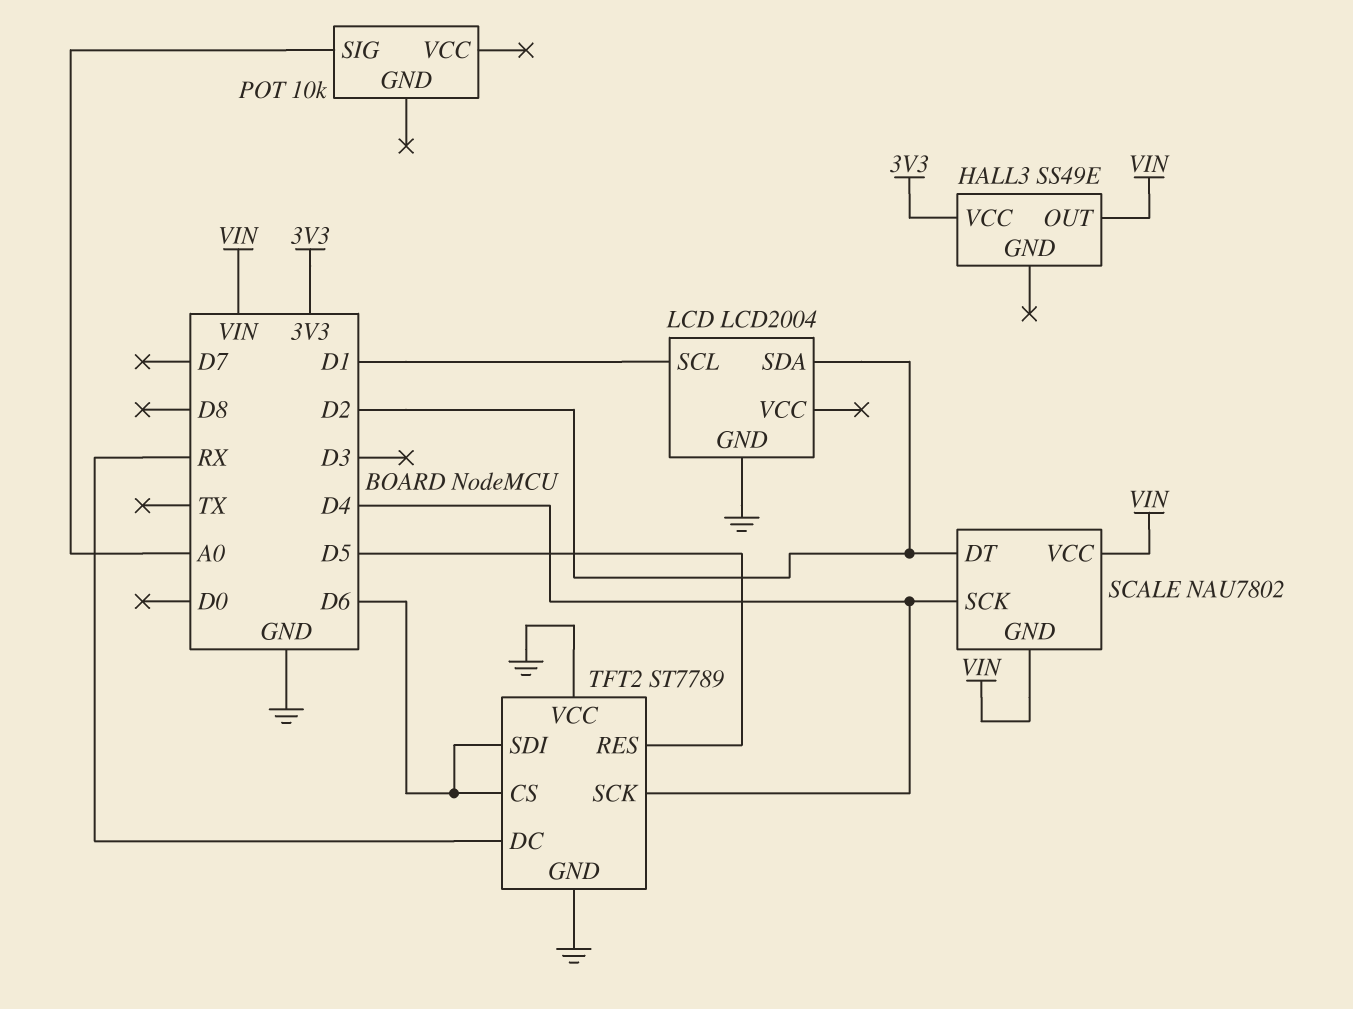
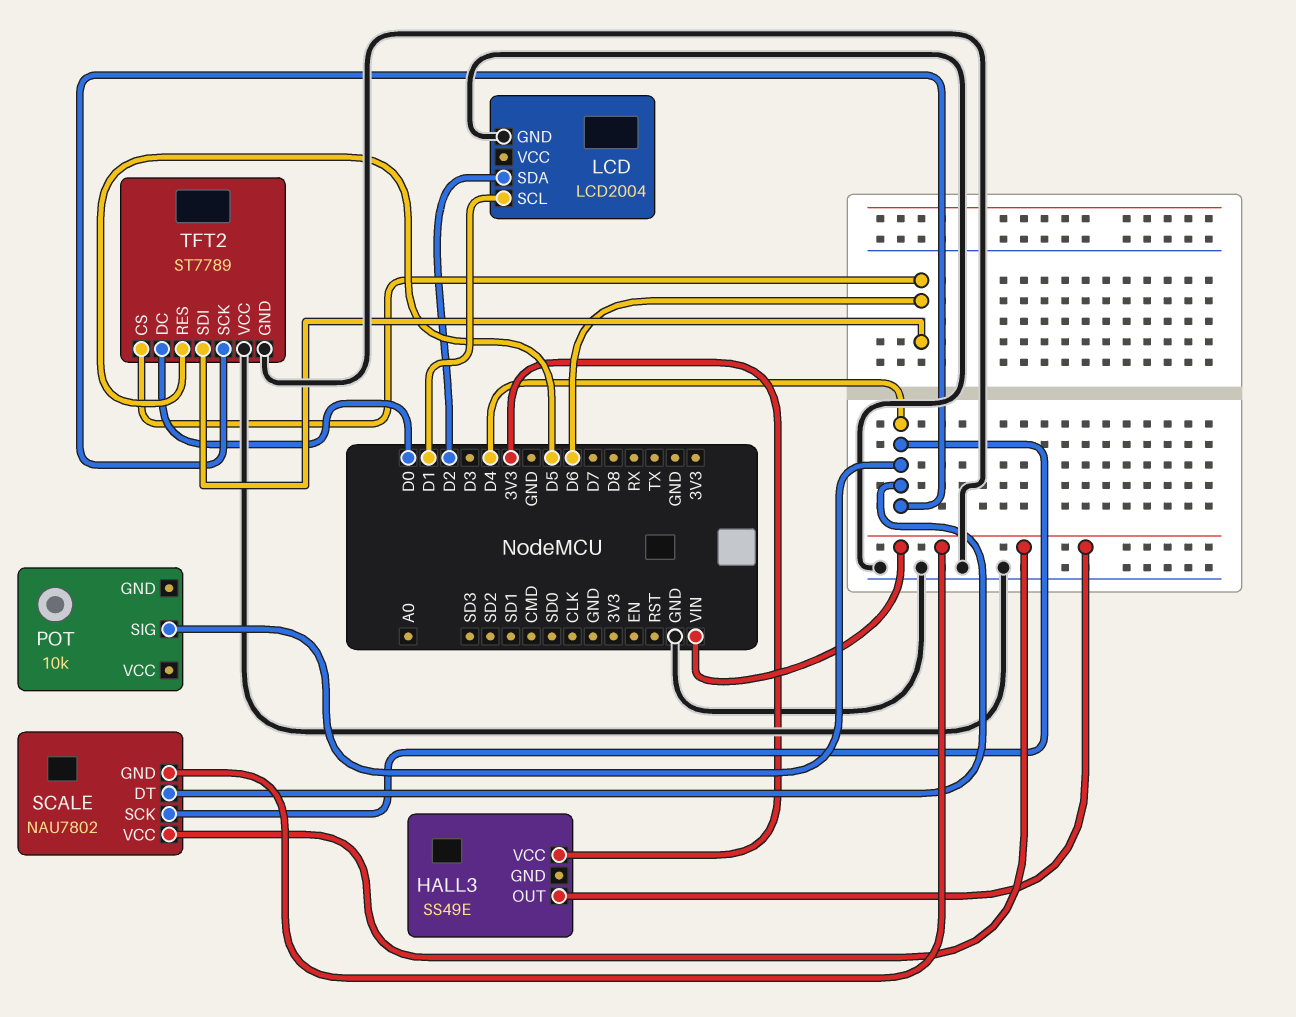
POT pin SIG: A0 -> D4
SCALE pin DT: D2 -> D4
TFT2 pin DC: RX -> D0

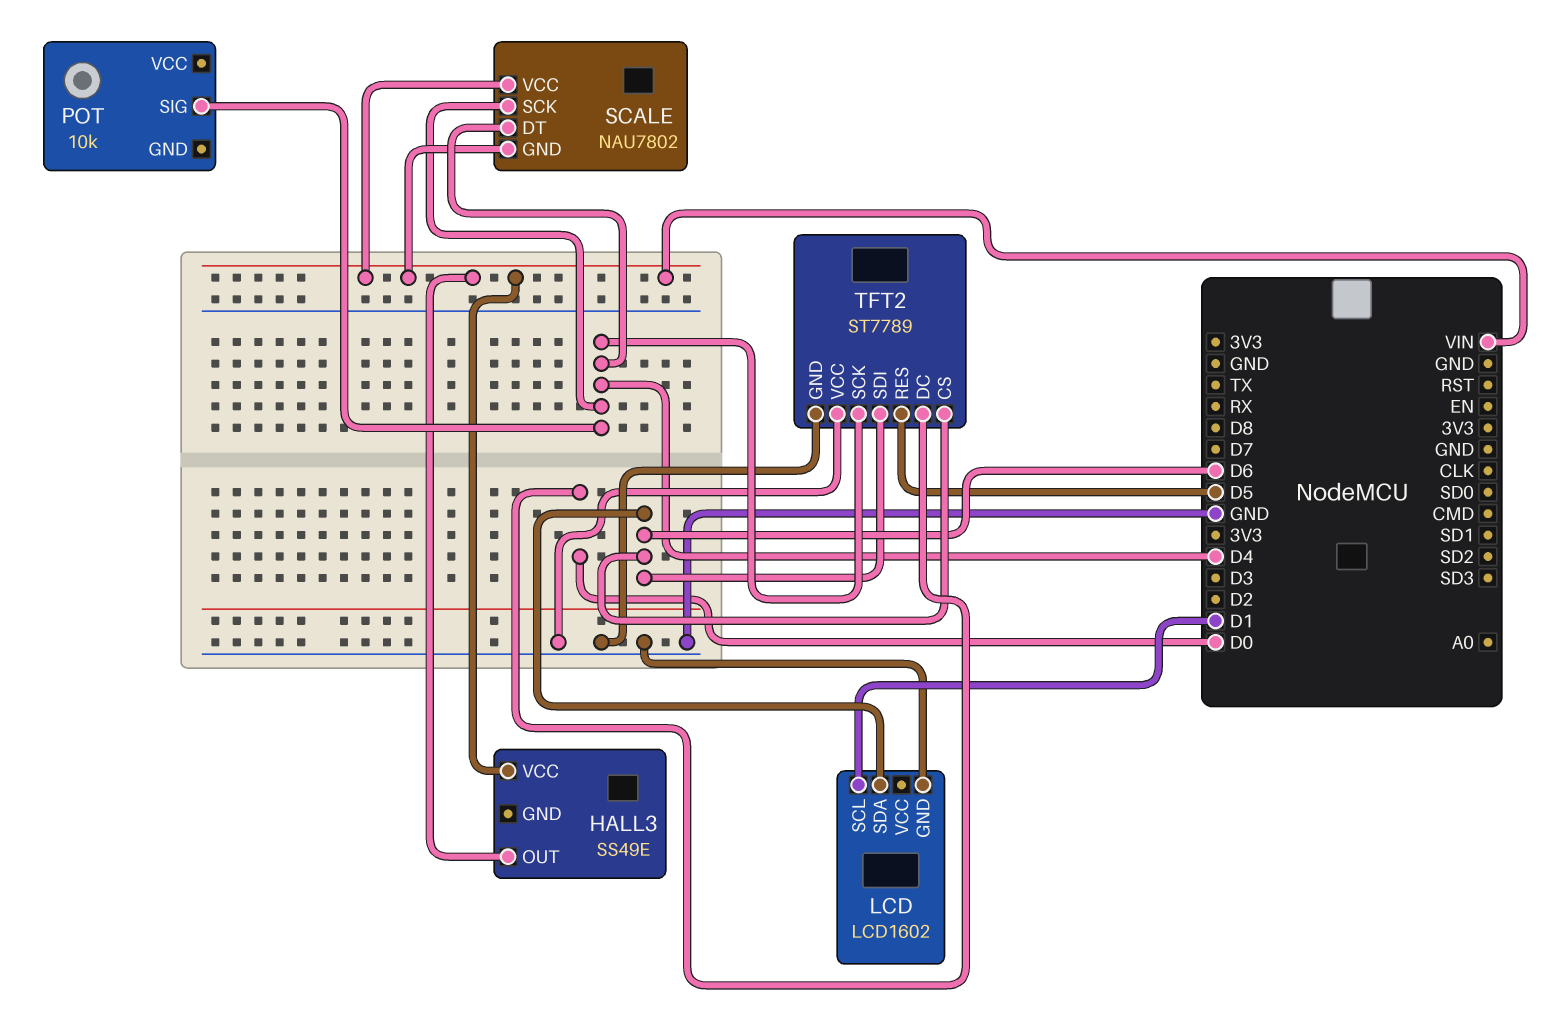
HALL3 pin VCC: 3V3 -> VIN
LCD: LCD2004 -> LCD1602
LCD pin SDA: D2 -> D6

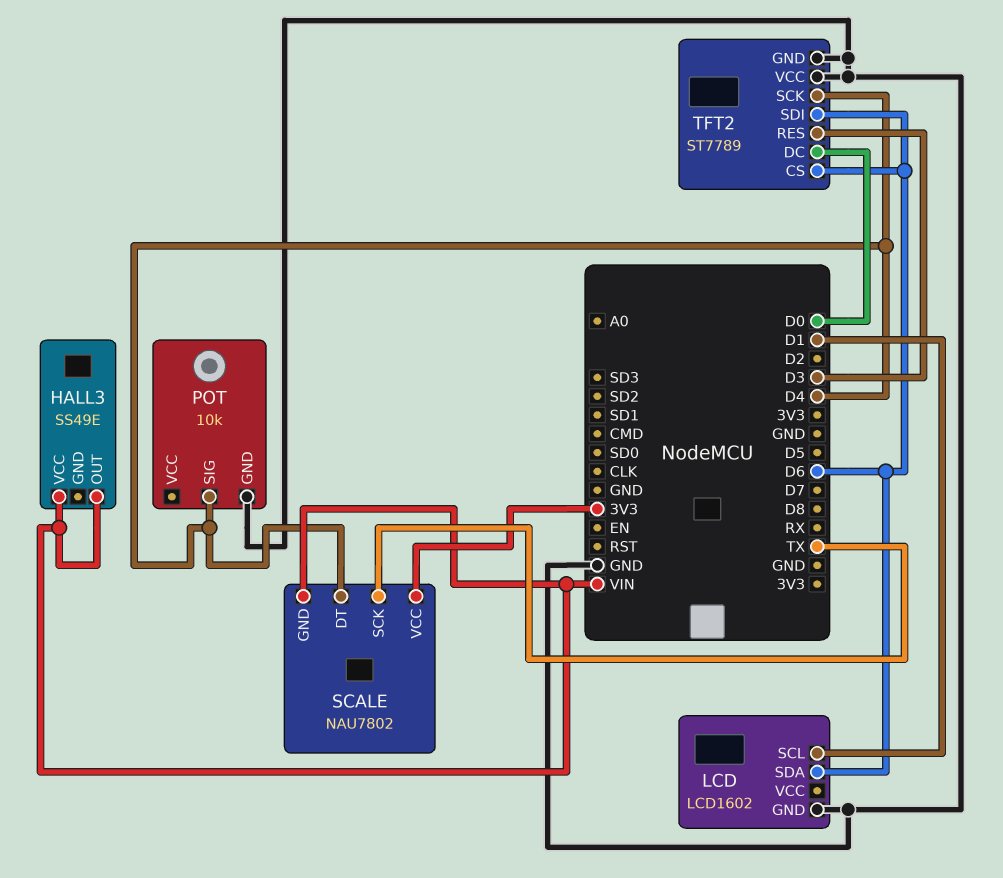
POT pin GND: none -> GND
SCALE pin SCK: D4 -> TX
SCALE pin VCC: VIN -> 3V3
TFT2 pin RES: D5 -> D3

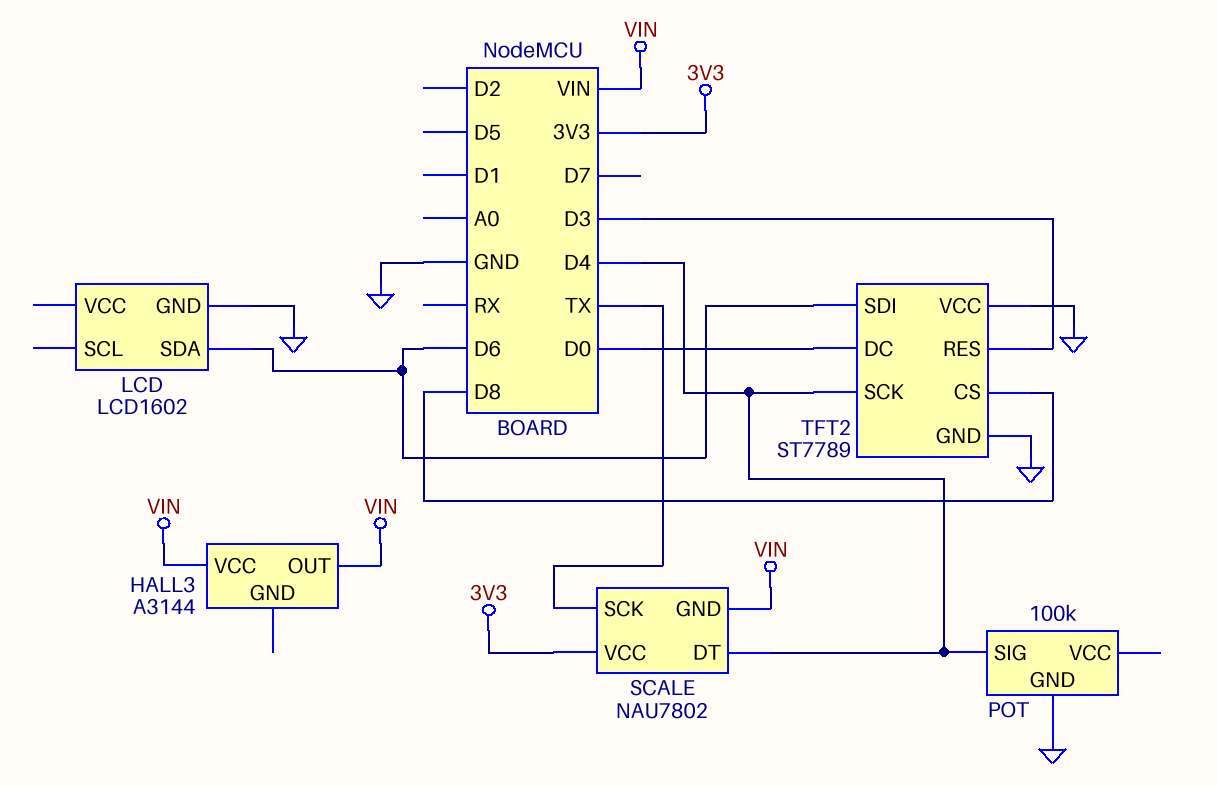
HALL3: SS49E -> A3144
LCD pin SCL: D1 -> none
POT: 10k -> 100k
TFT2 pin CS: D6 -> D8

